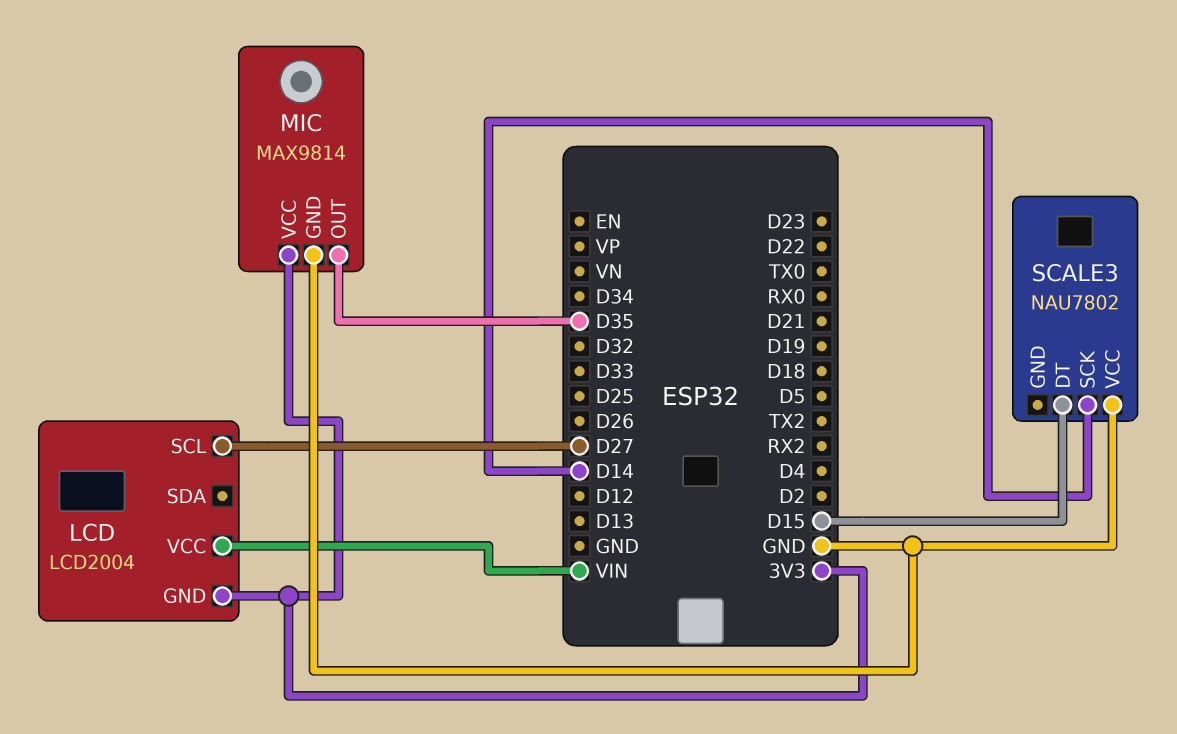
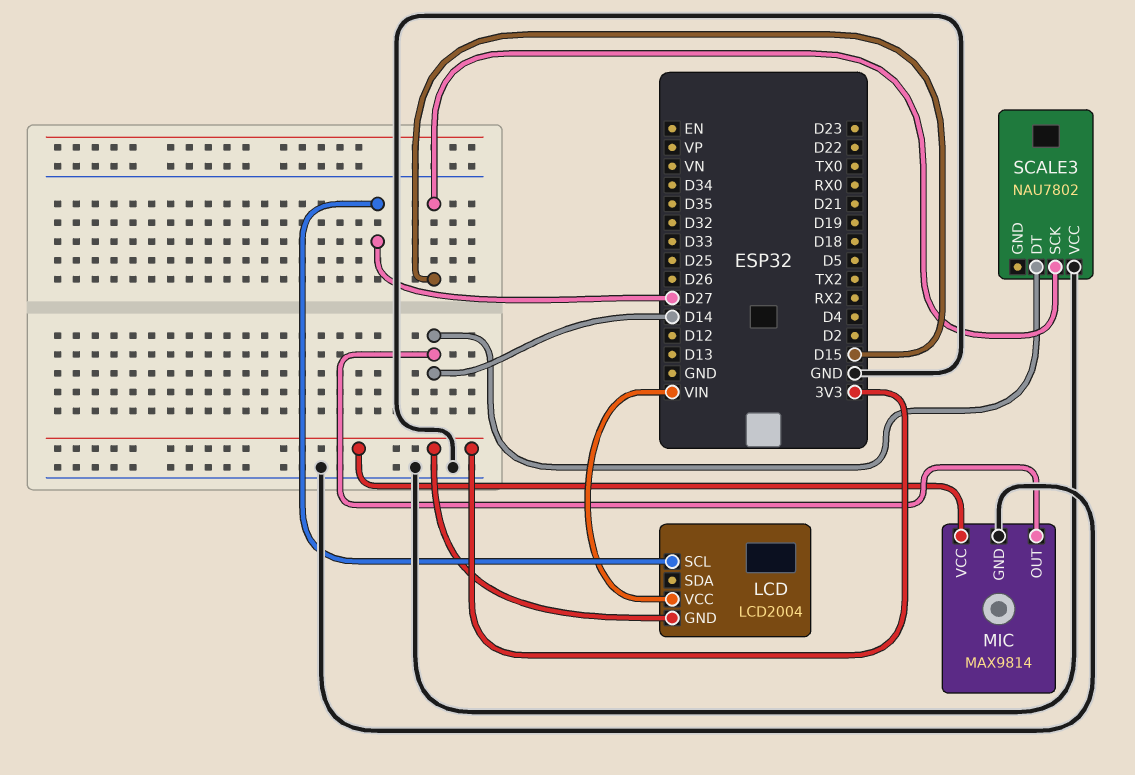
MIC pin OUT: D35 -> D14
SCALE3 pin DT: D15 -> D14
SCALE3 pin SCK: D14 -> D15

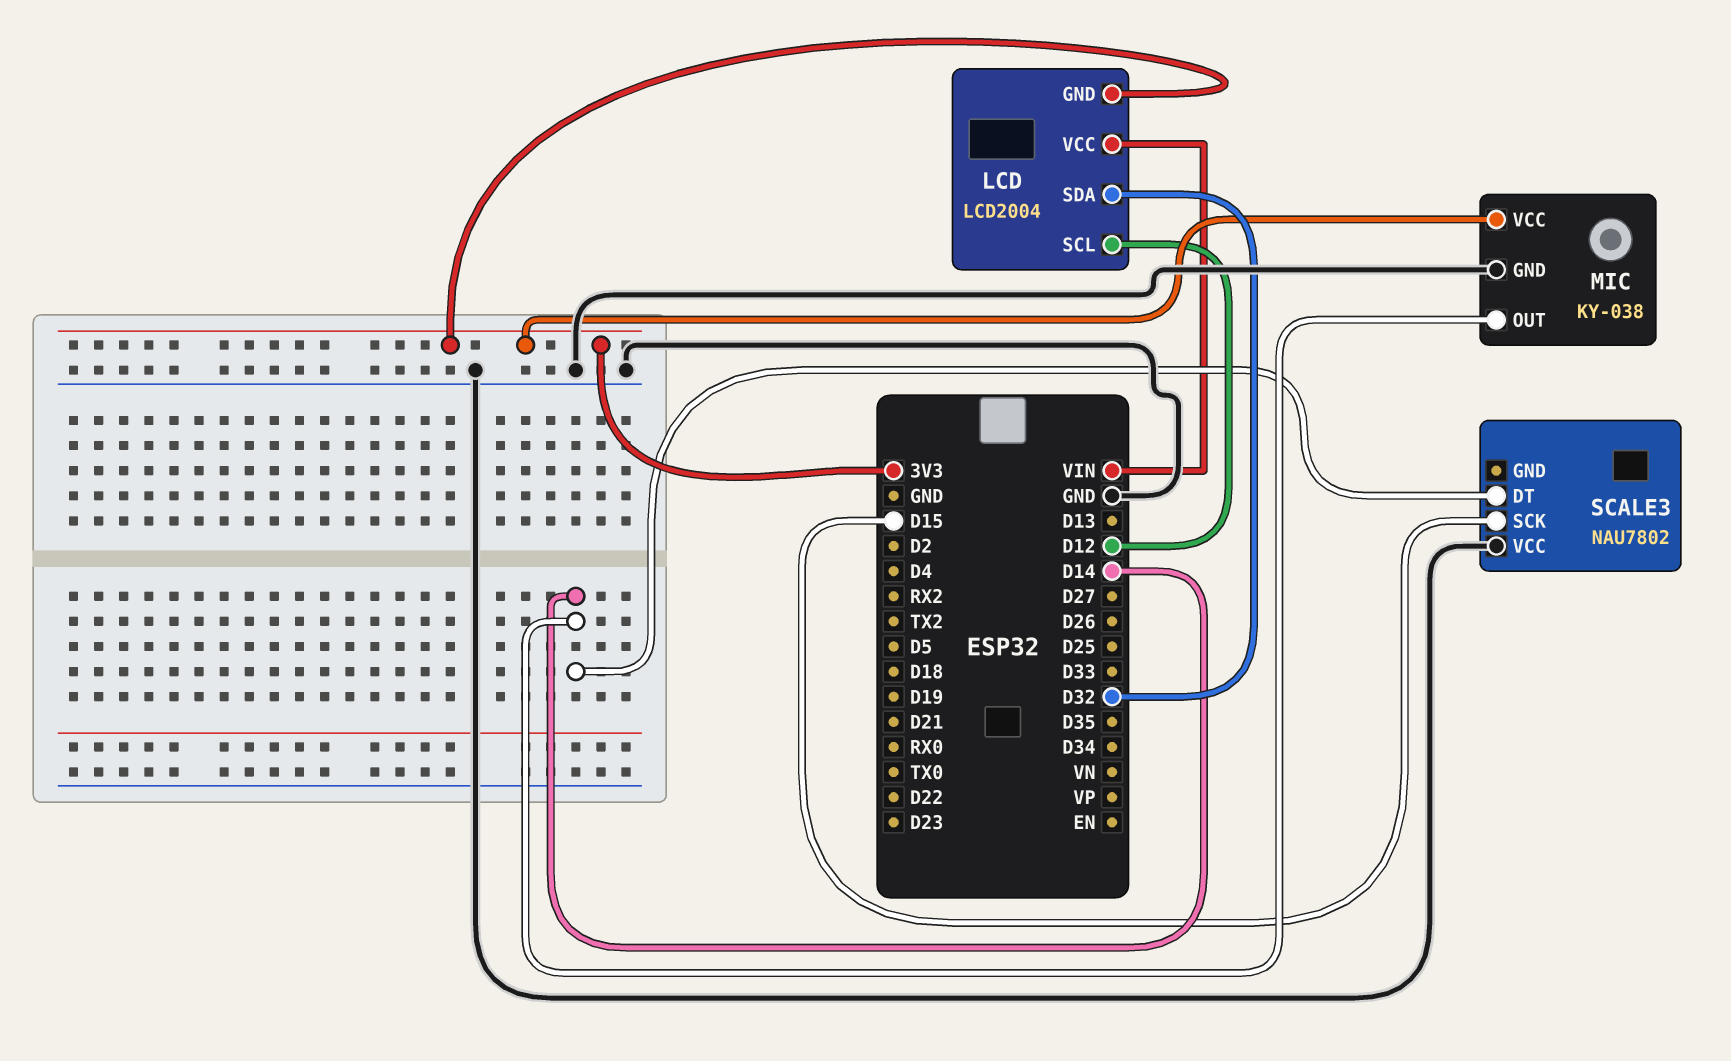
LCD pin SCL: D27 -> D12
LCD pin SDA: none -> D32
MIC: MAX9814 -> KY-038

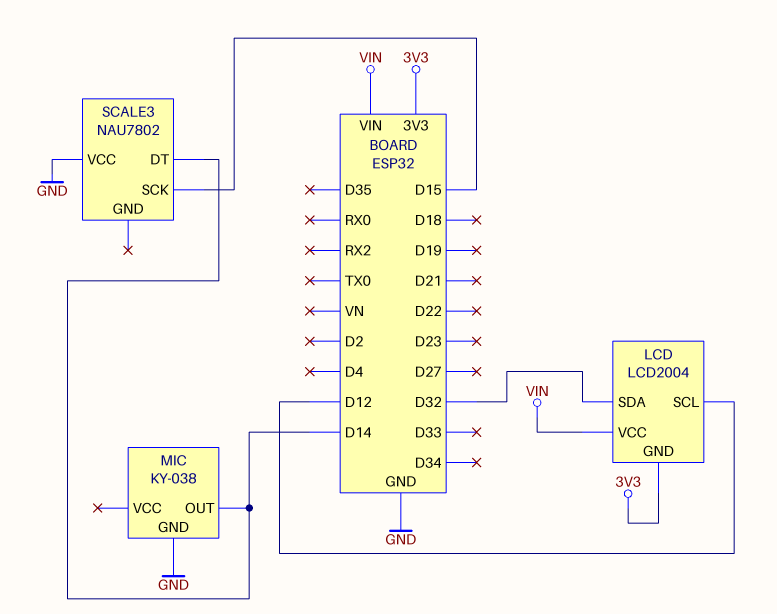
MIC pin VCC: 3V3 -> none

